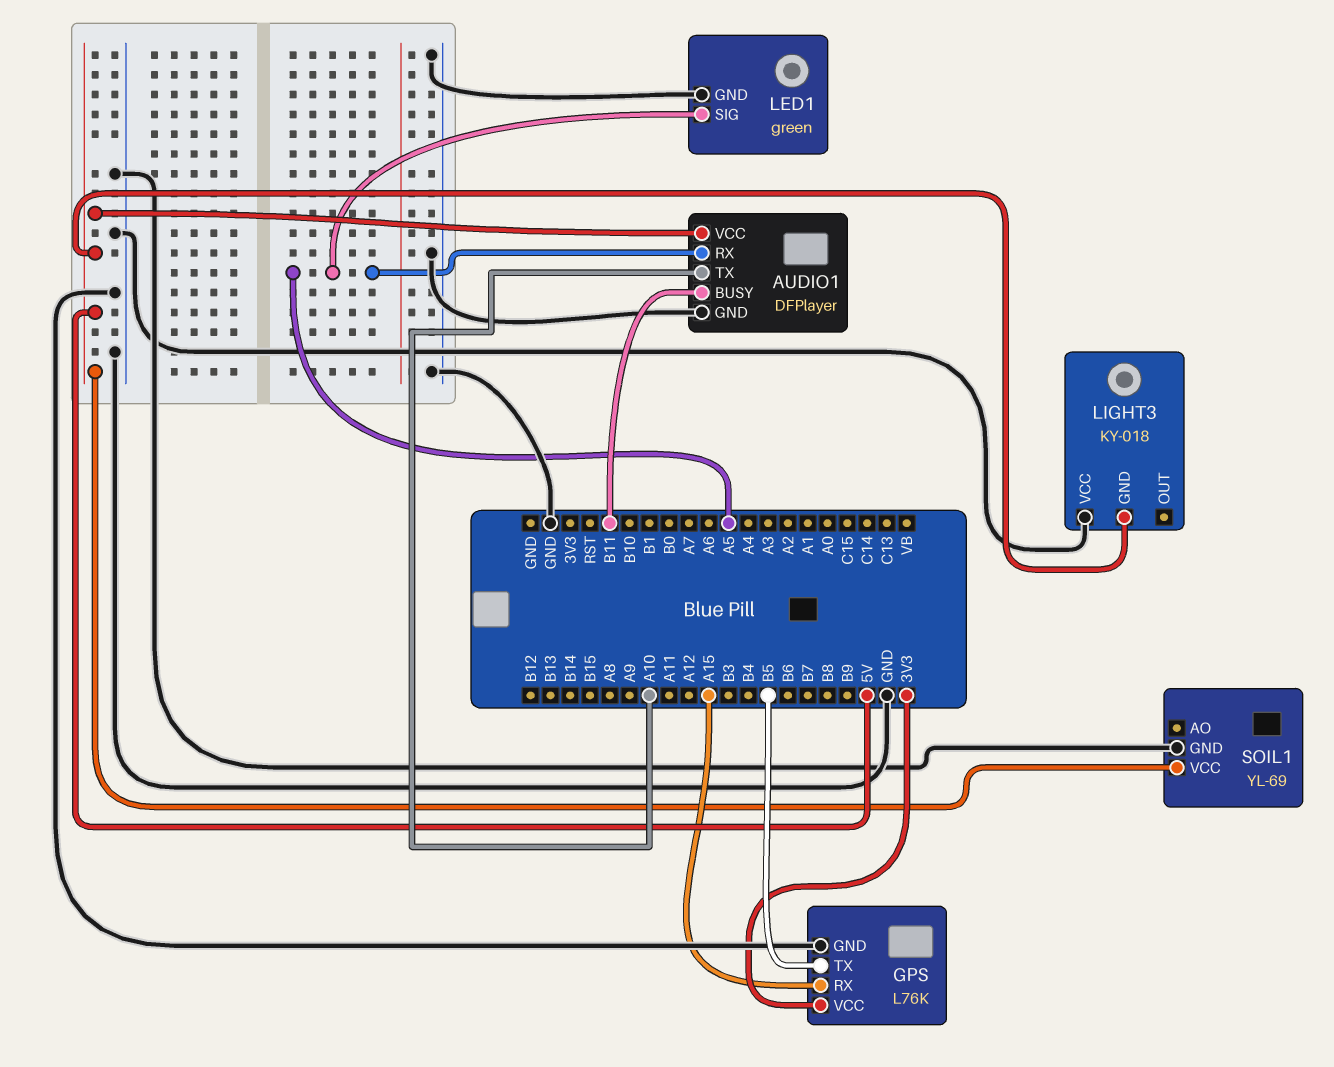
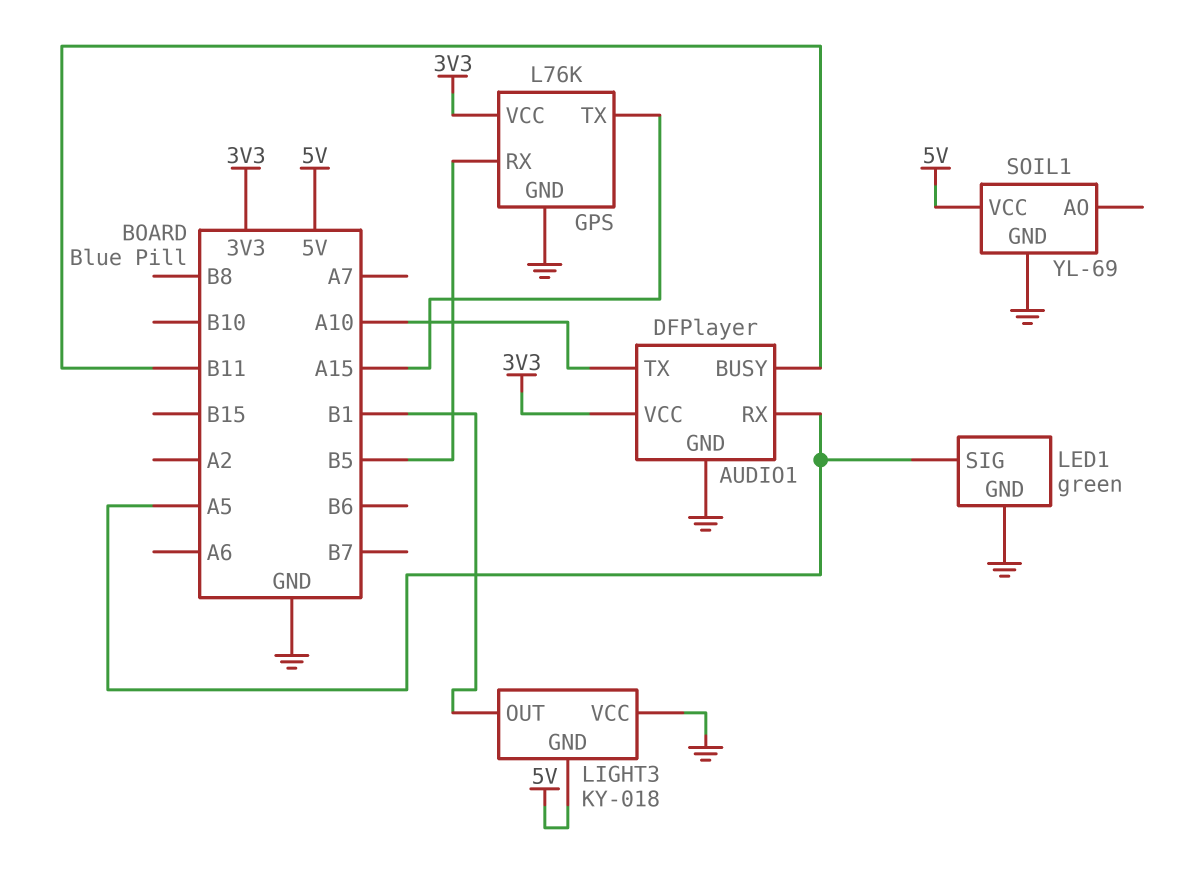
AUDIO1 pin VCC: 5V -> 3V3
GPS pin RX: A15 -> B5
GPS pin TX: B5 -> A15
LIGHT3 pin OUT: none -> B1

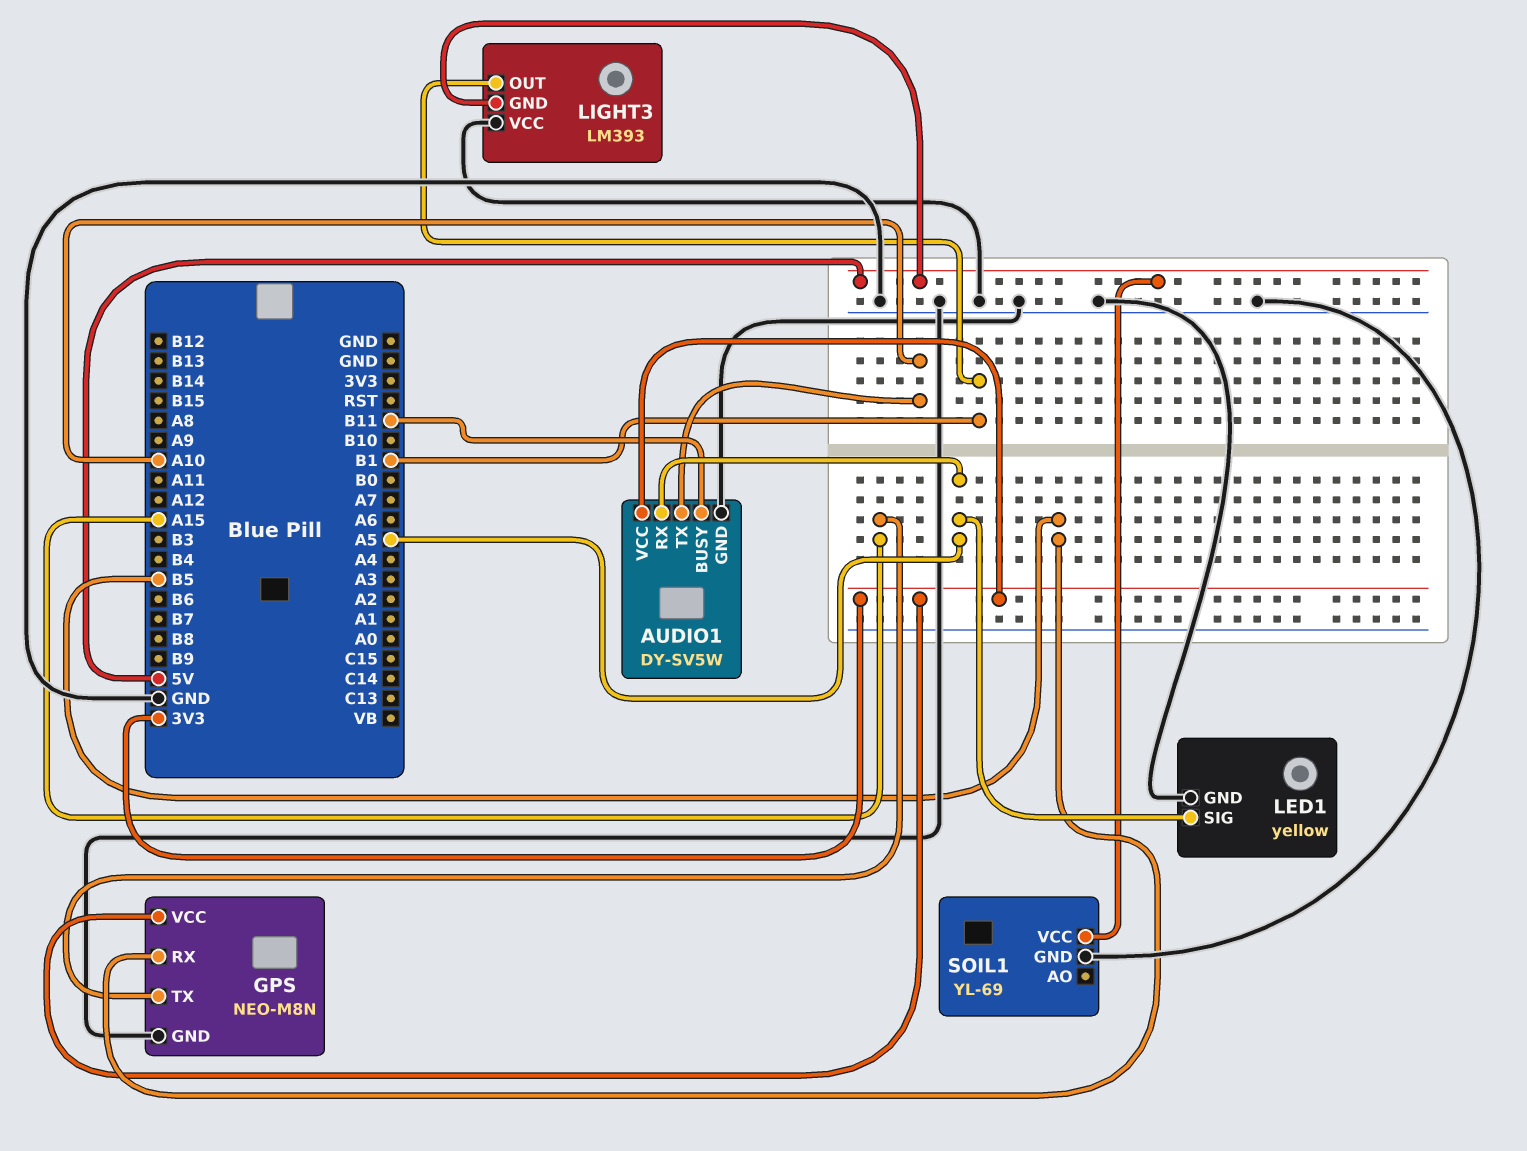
AUDIO1: DFPlayer -> DY-SV5W
GPS: L76K -> NEO-M8N
LED1: green -> yellow
LIGHT3: KY-018 -> LM393

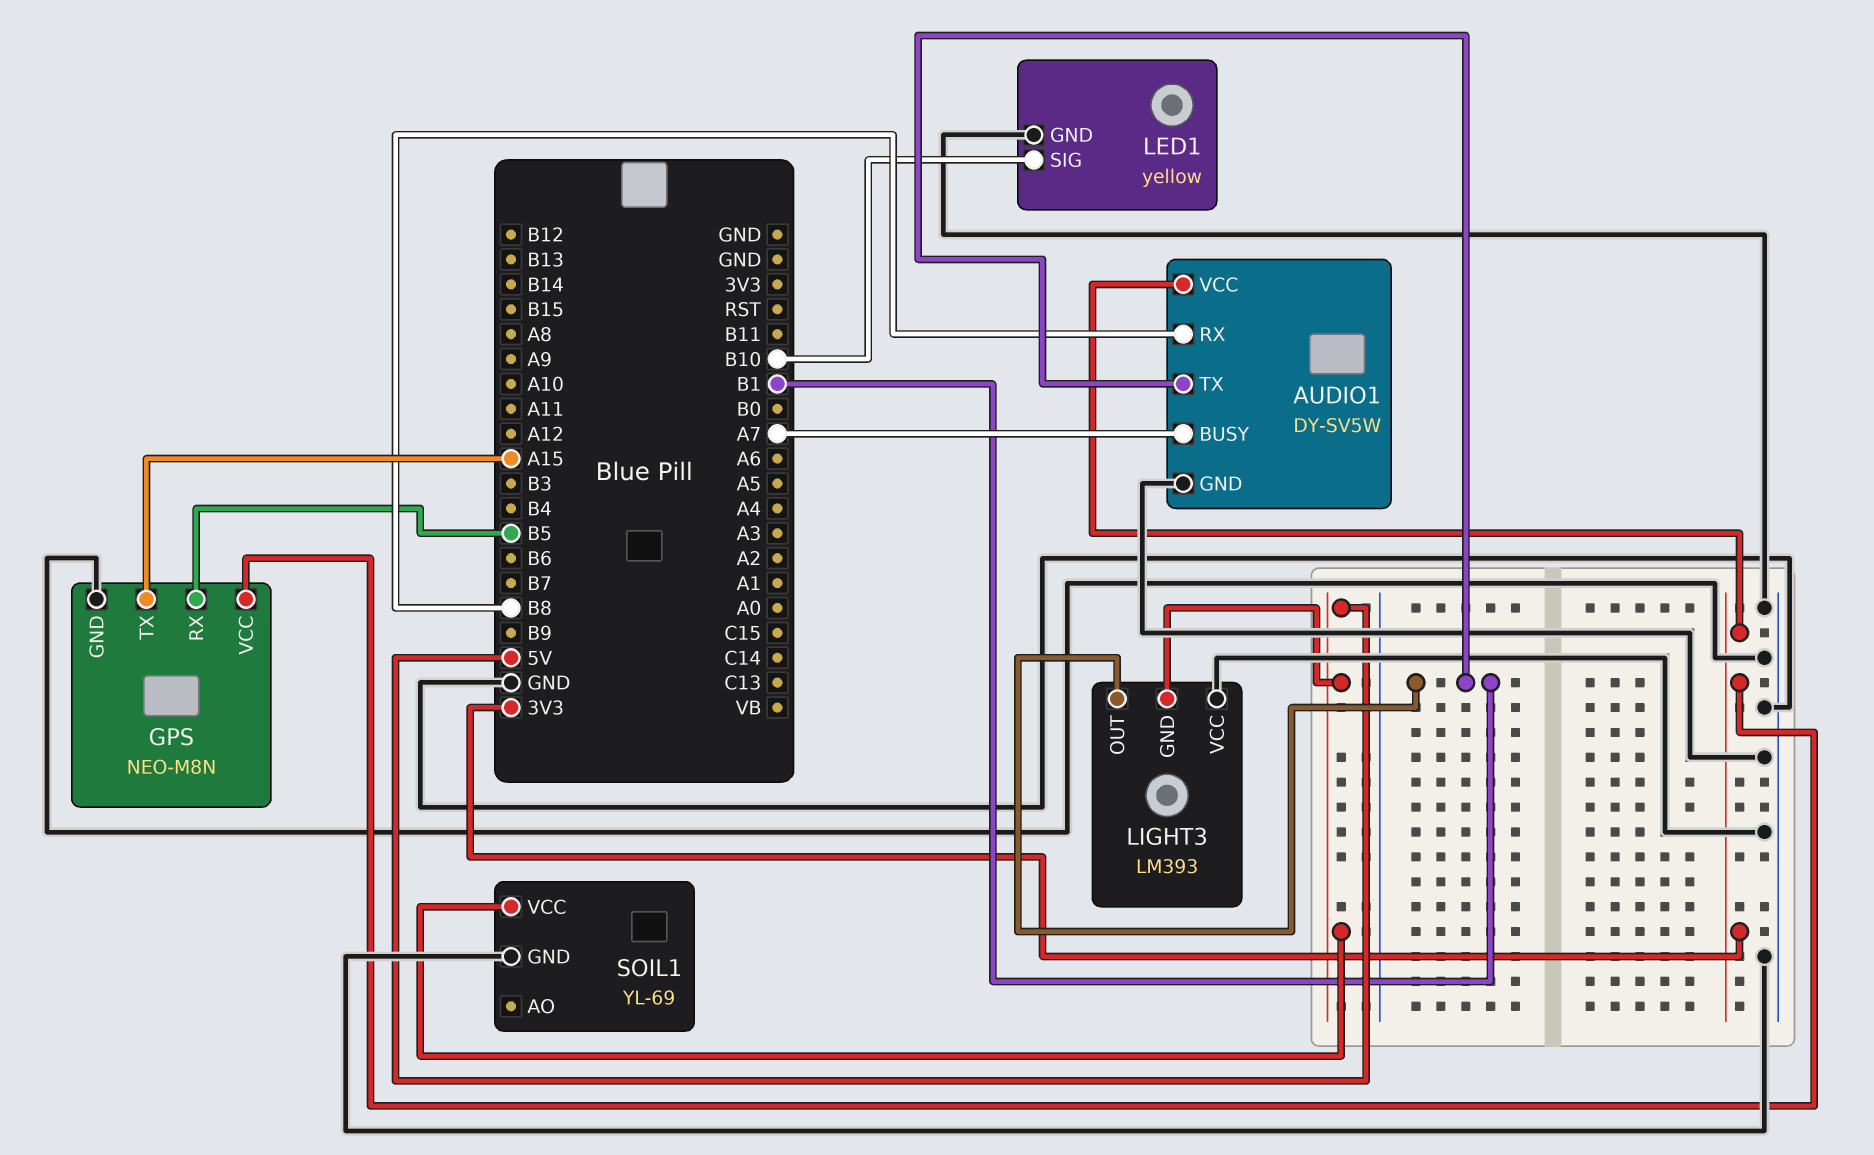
AUDIO1 pin BUSY: B11 -> A7
AUDIO1 pin RX: A5 -> B8
AUDIO1 pin TX: A10 -> B1
LED1 pin SIG: A5 -> B10

